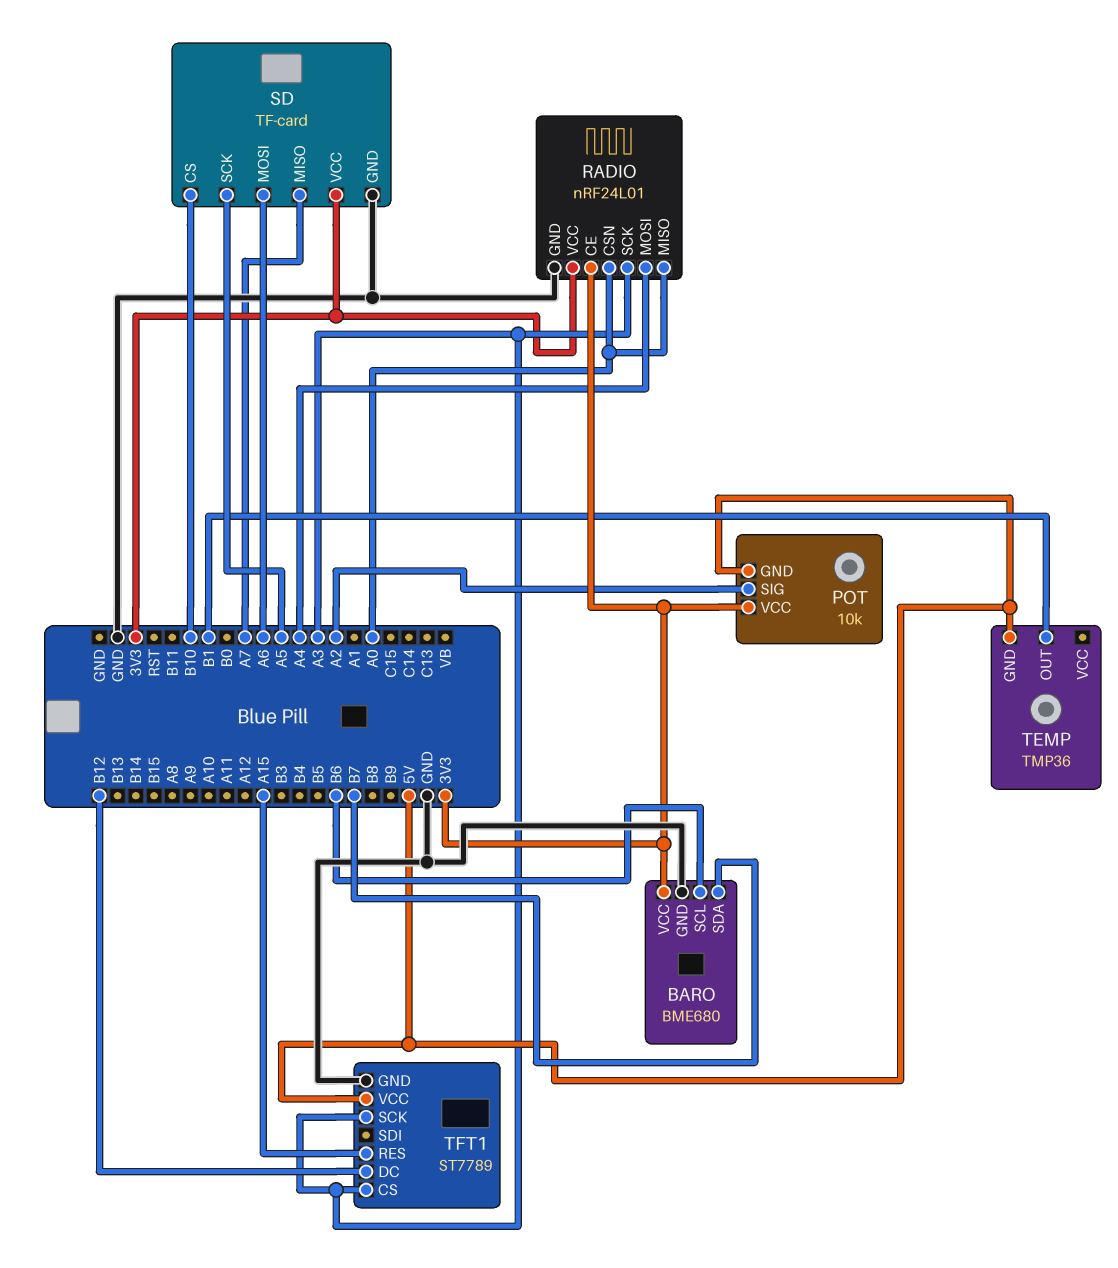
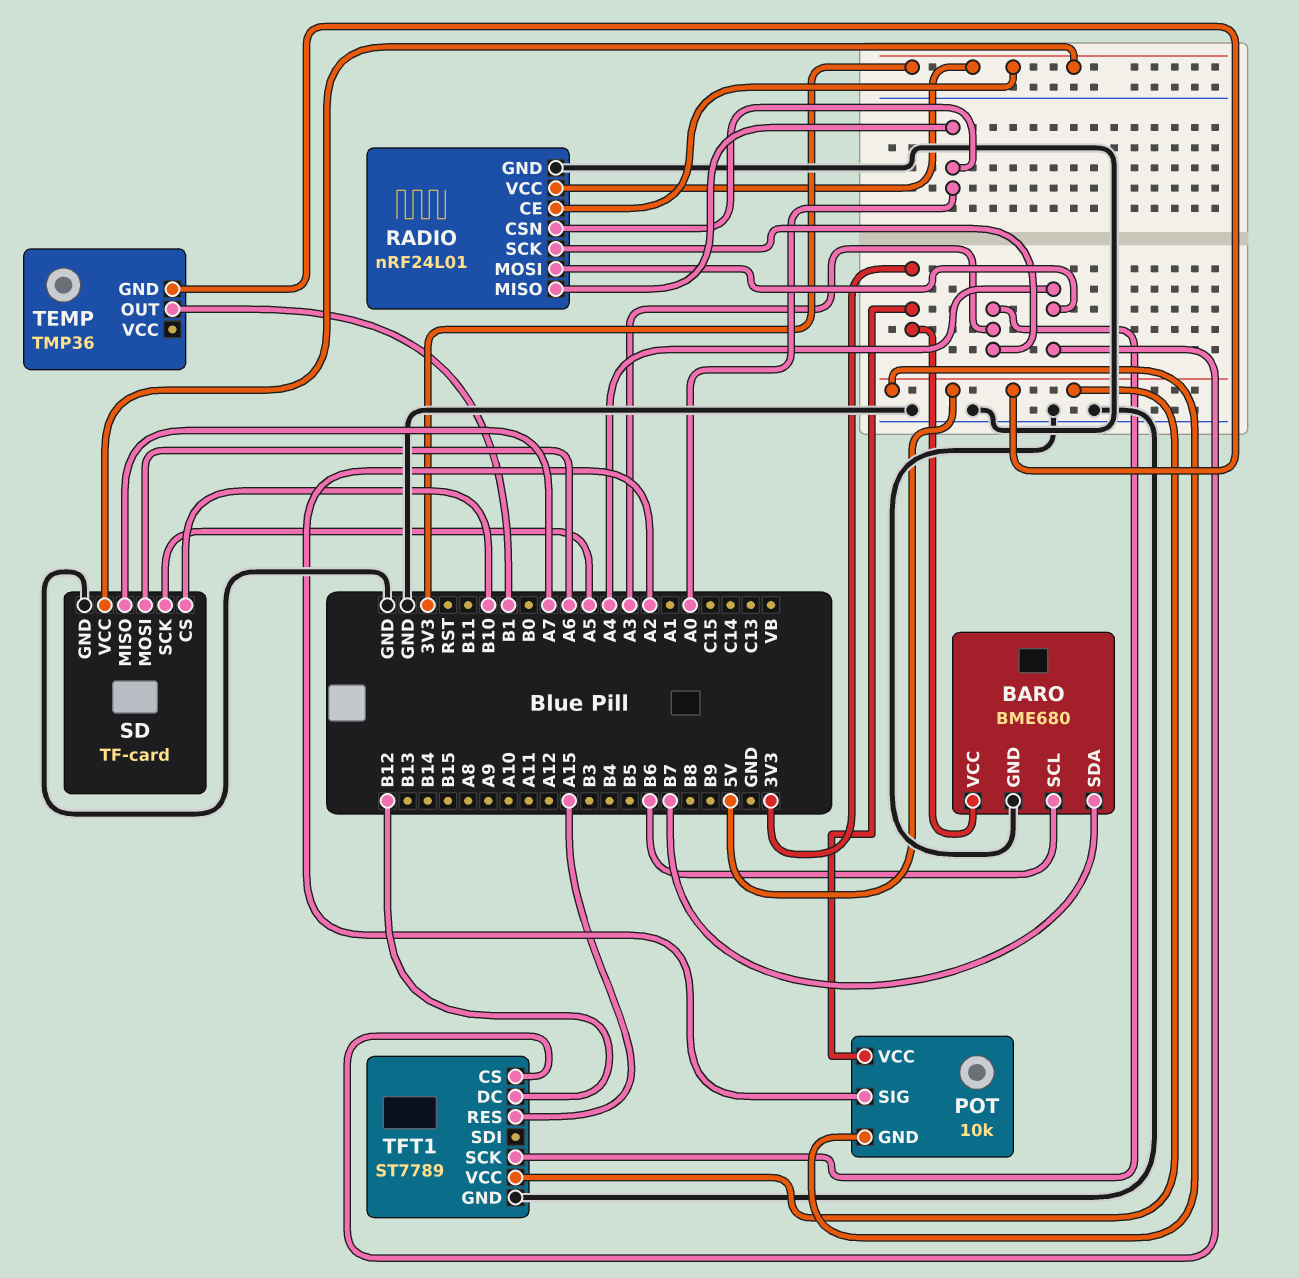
TFT1 pin CS: A3 -> A4

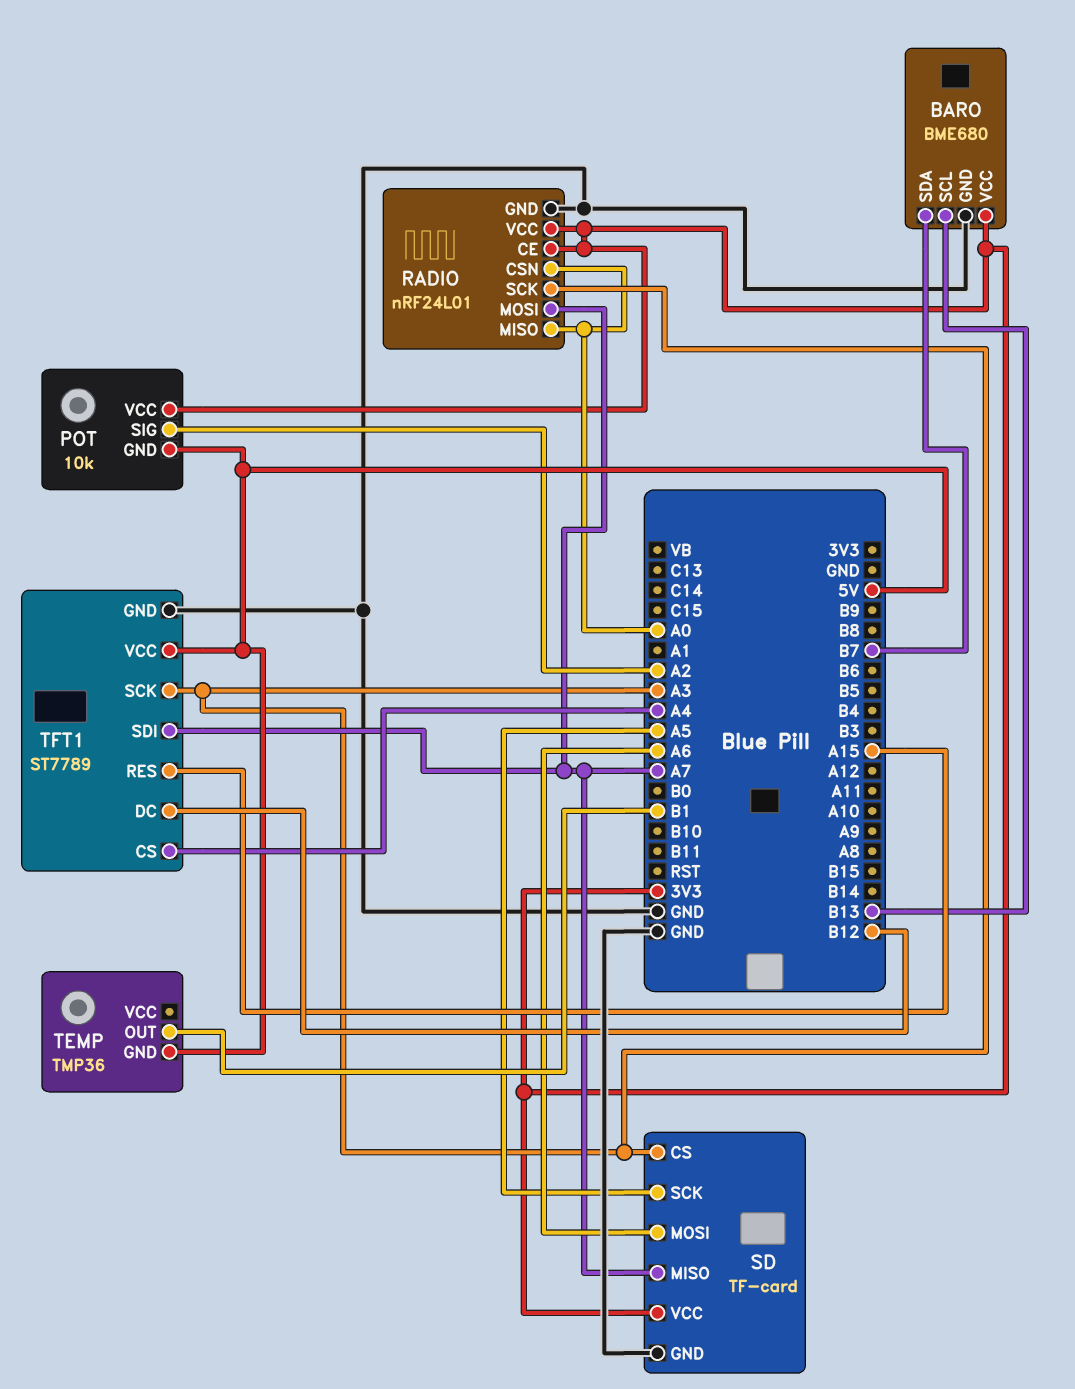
BARO pin SCL: B6 -> B13
RADIO pin MOSI: A4 -> A7
SD pin CS: B10 -> A3
TFT1 pin SDI: none -> A7

